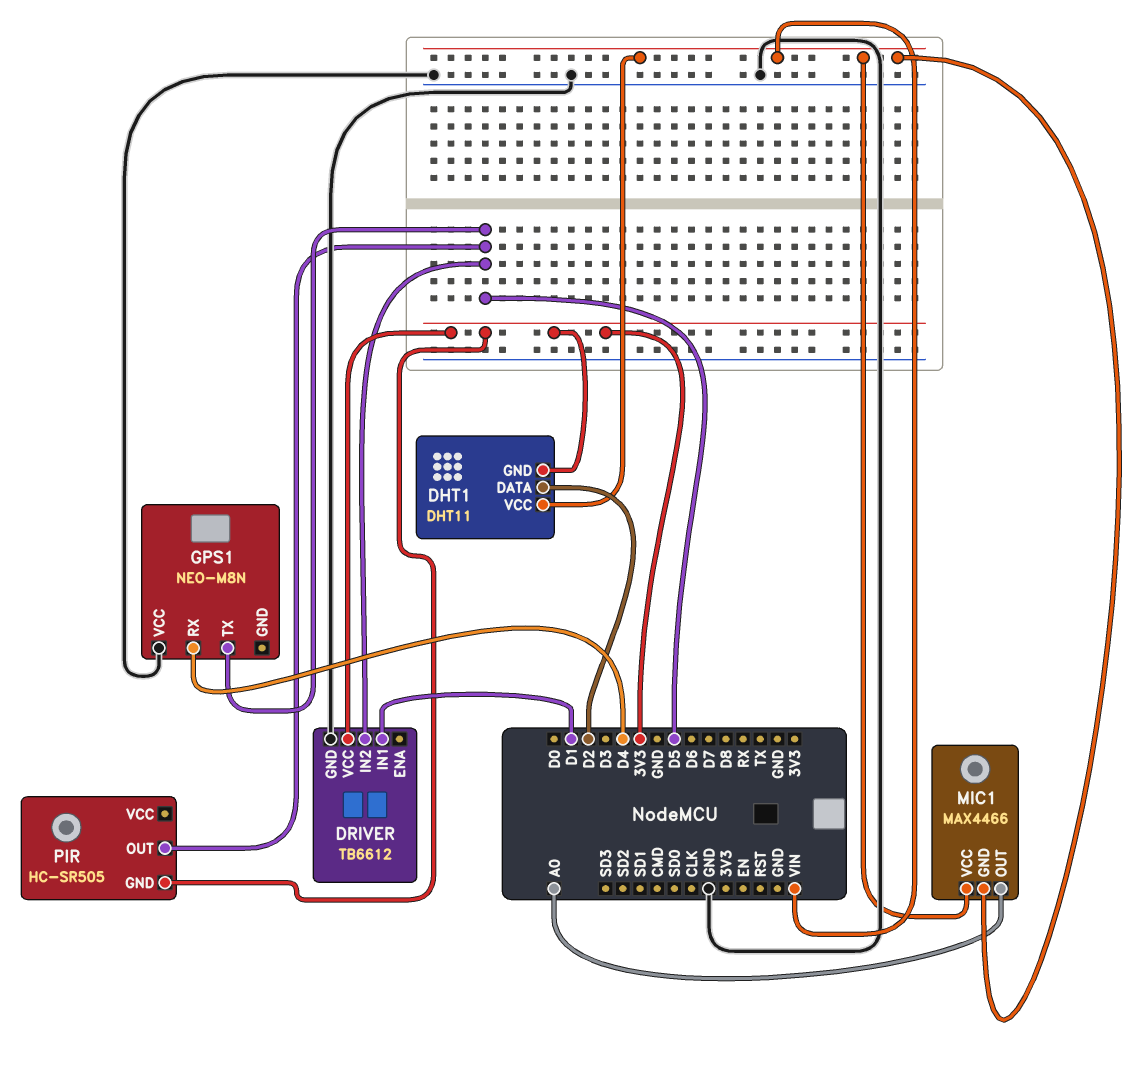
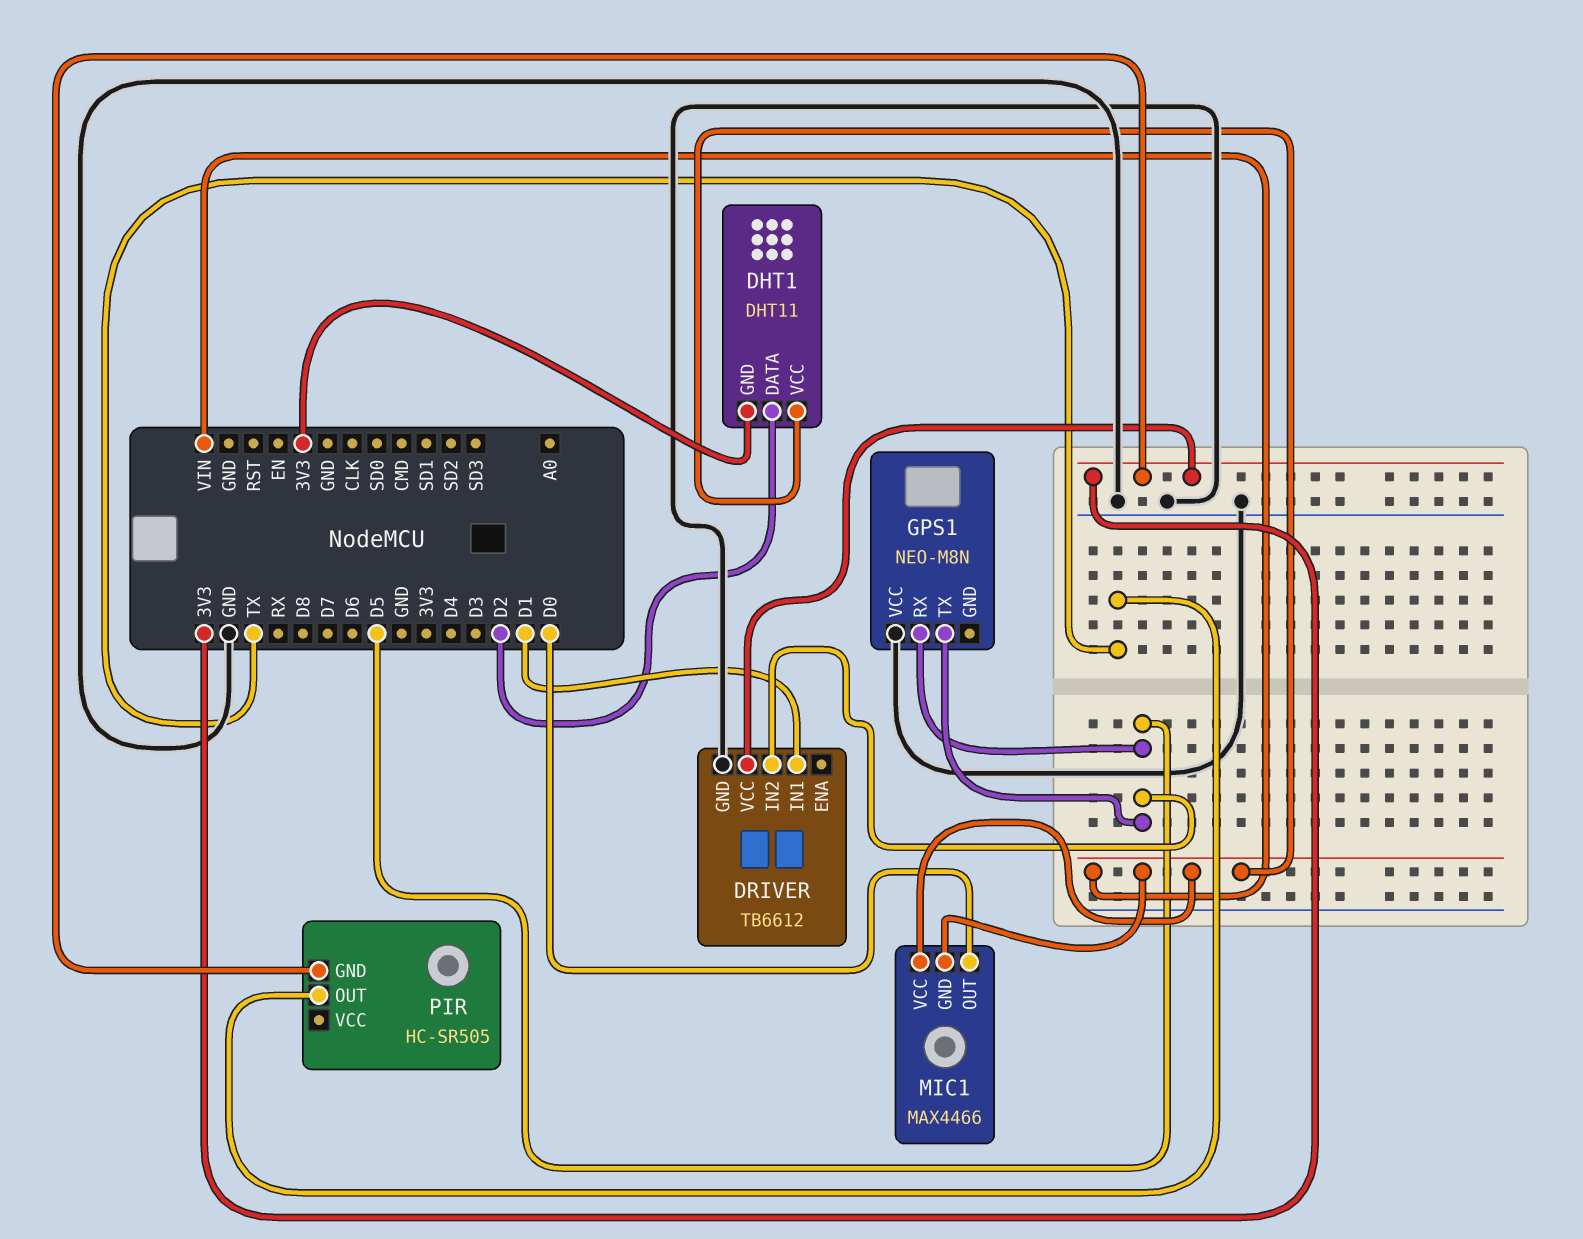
GPS1 pin RX: D4 -> D5
MIC1 pin OUT: A0 -> D0
PIR pin OUT: D5 -> TX

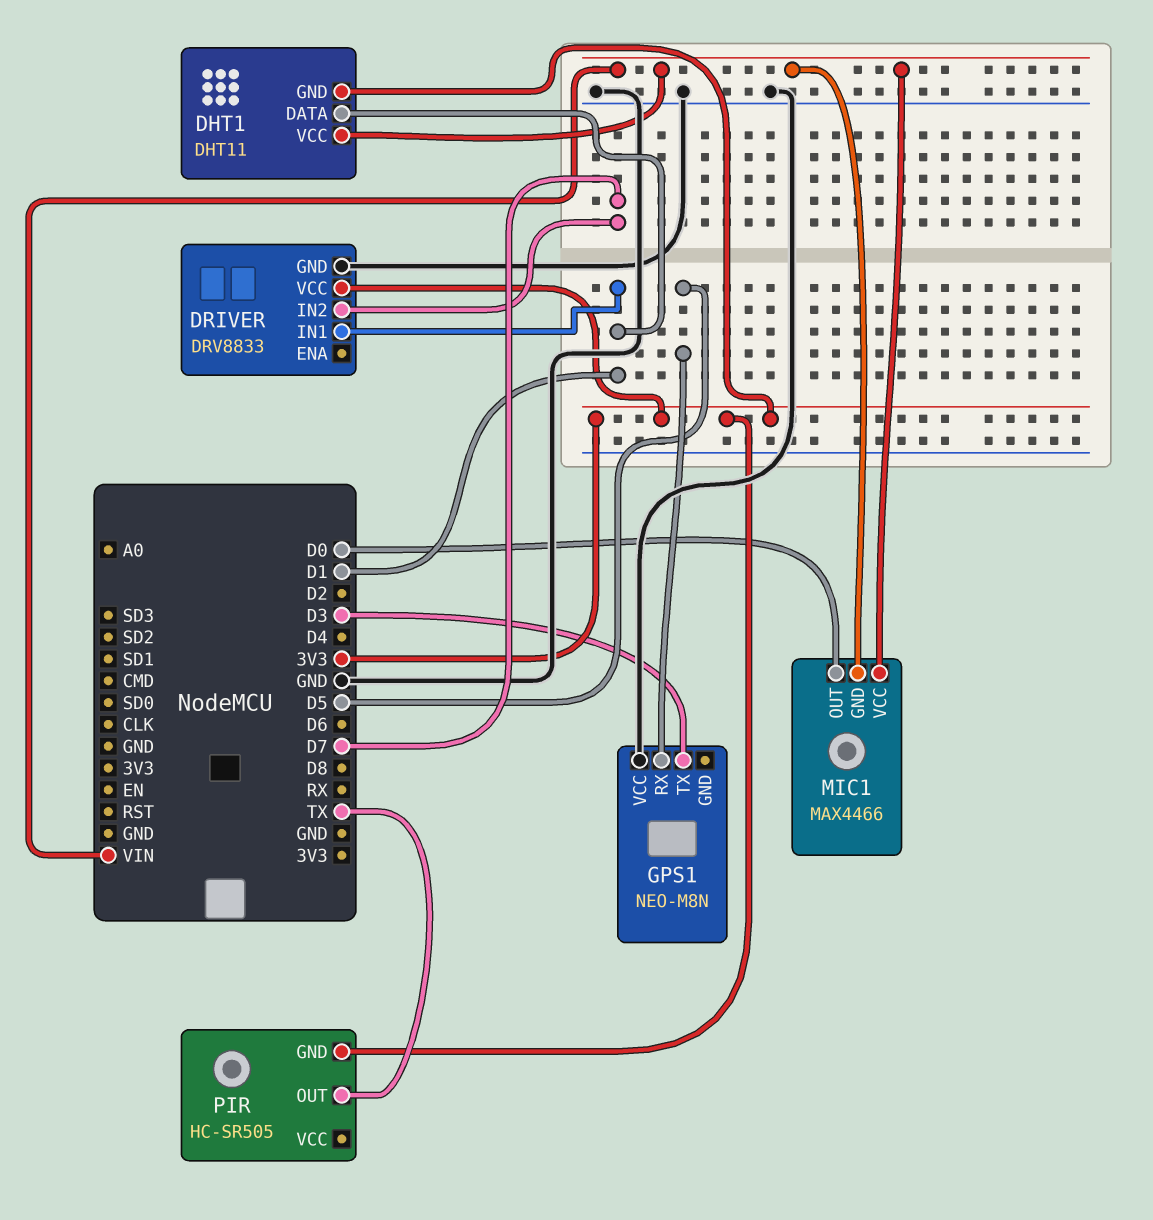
DHT1 pin DATA: D2 -> D1
DRIVER: TB6612 -> DRV8833
DRIVER pin IN2: D5 -> D7
GPS1 pin TX: D5 -> D3

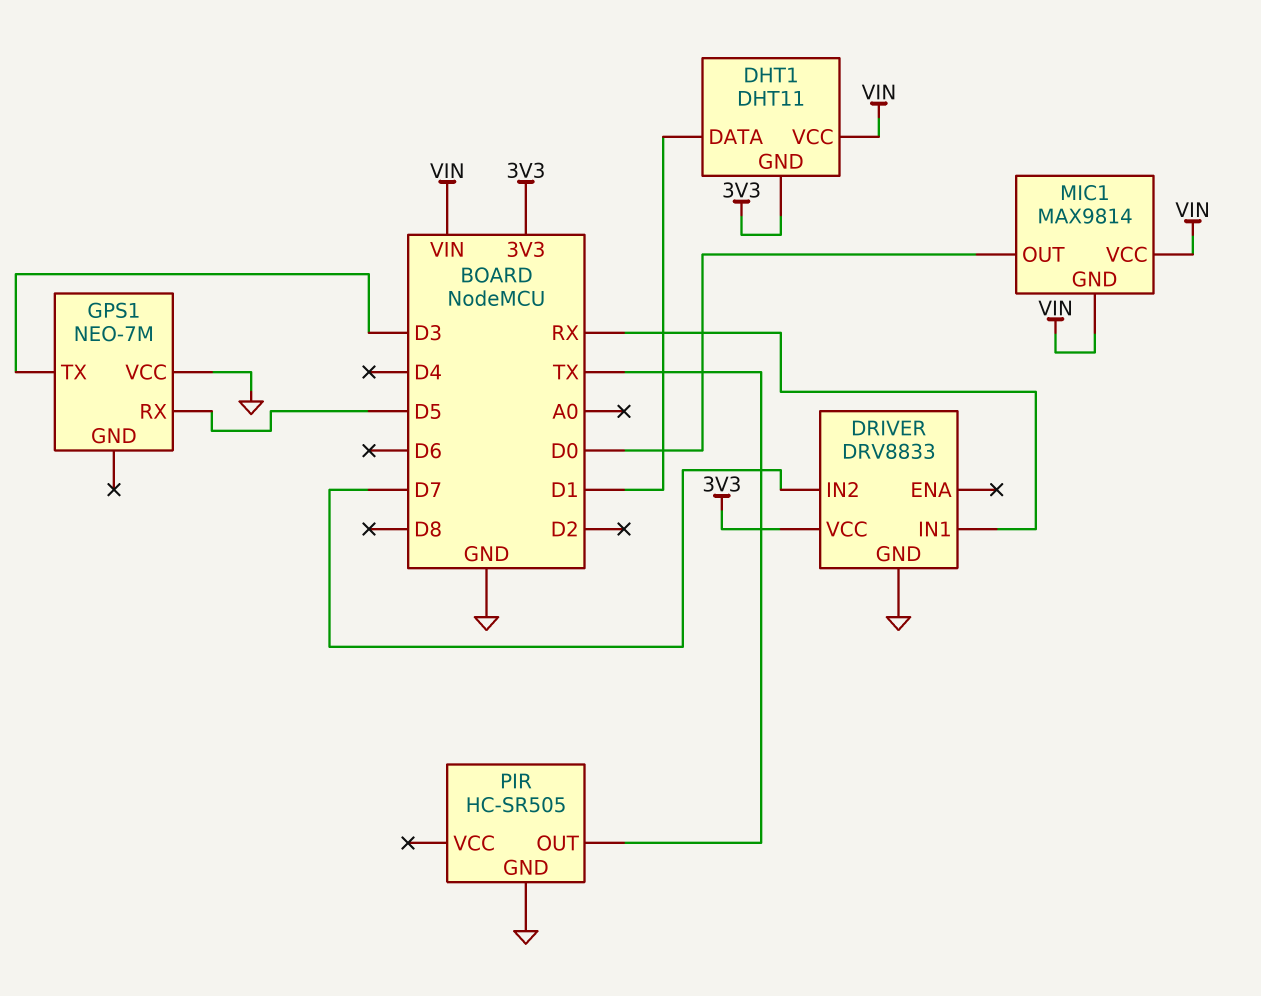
DRIVER pin IN1: D1 -> RX
GPS1: NEO-M8N -> NEO-7M
MIC1: MAX4466 -> MAX9814
PIR pin GND: 3V3 -> GND

